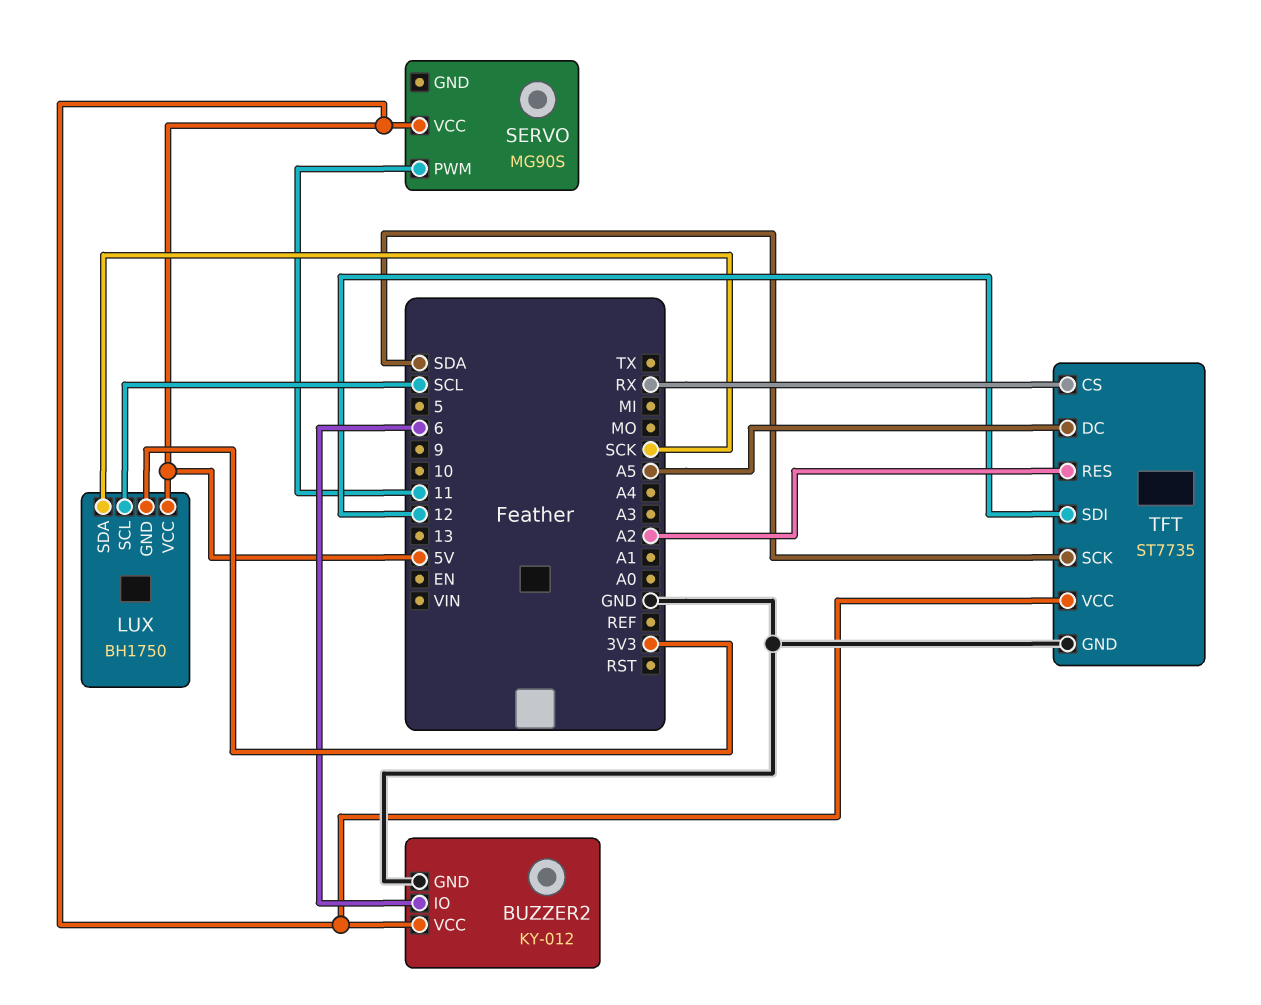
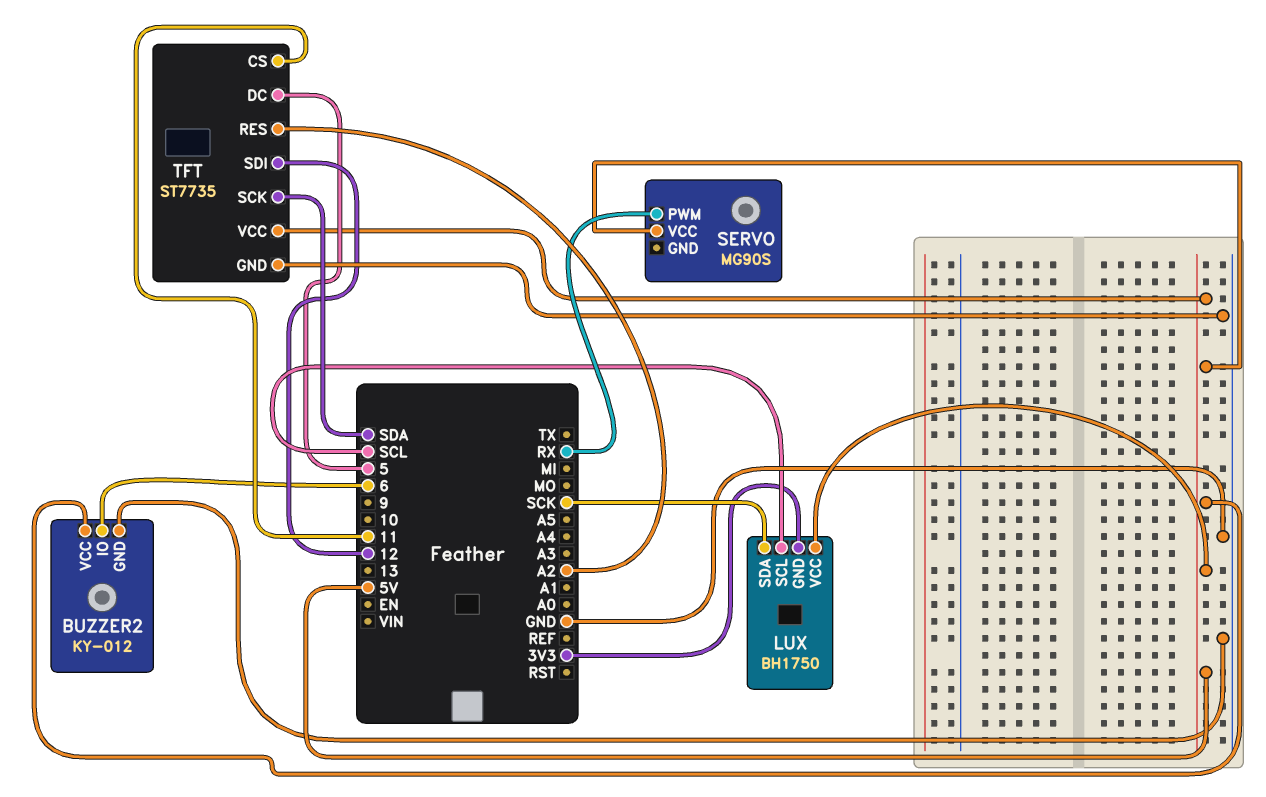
SERVO pin PWM: 11 -> RX
TFT pin CS: RX -> 11
TFT pin DC: A5 -> 5

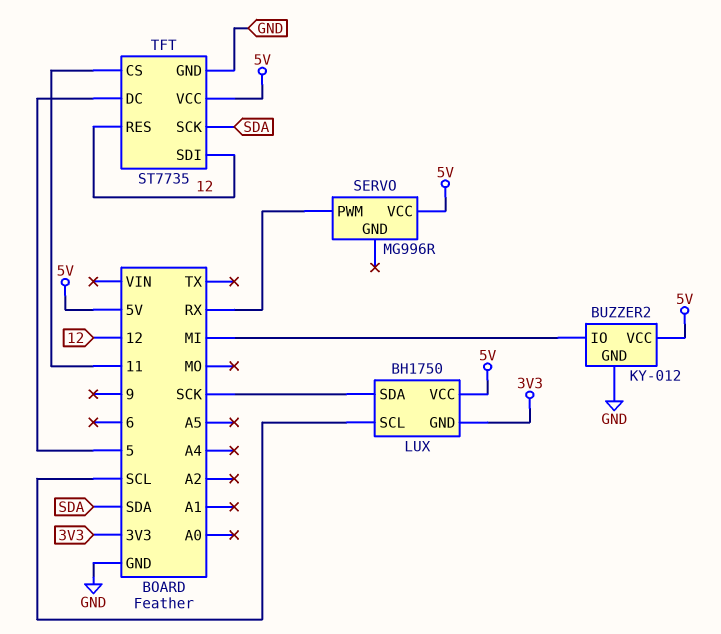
BUZZER2 pin IO: 6 -> MI
SERVO: MG90S -> MG996R
TFT pin RES: A2 -> 12

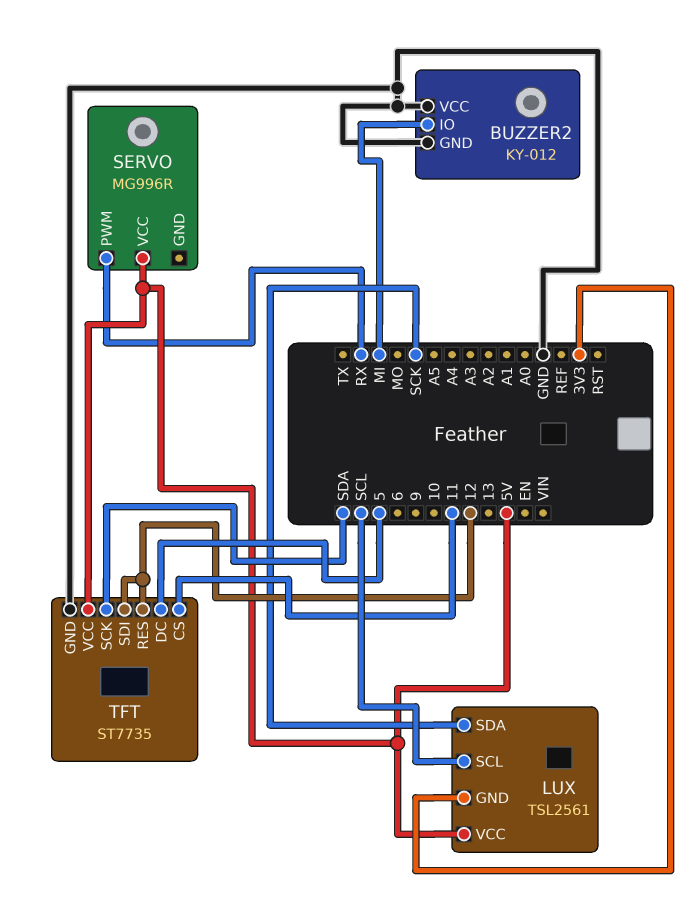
BUZZER2 pin VCC: 5V -> GND
LUX: BH1750 -> TSL2561

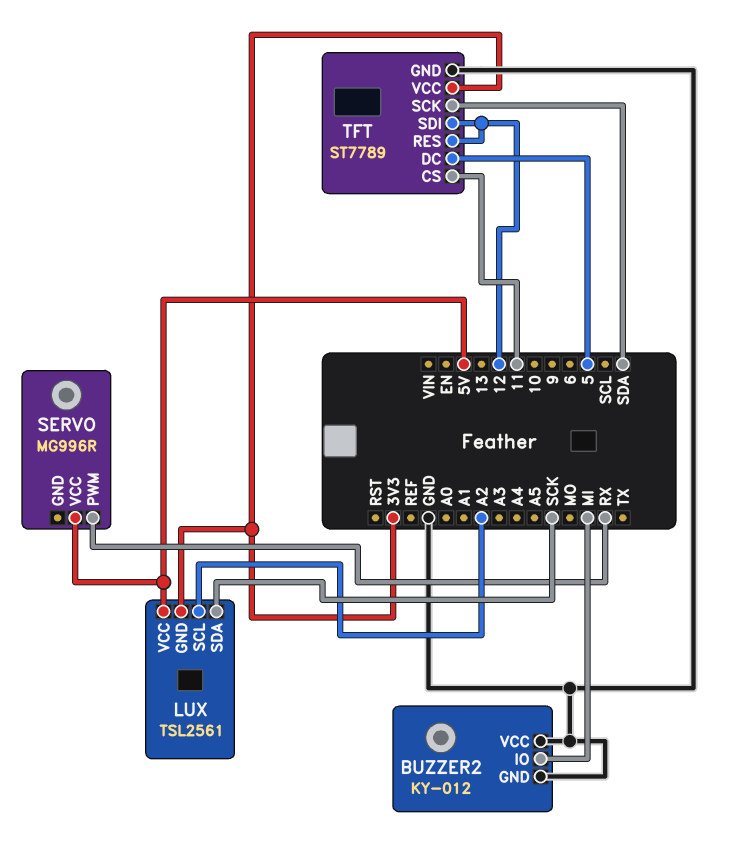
LUX pin SCL: SCL -> A2
TFT: ST7735 -> ST7789
TFT pin VCC: 5V -> 3V3

